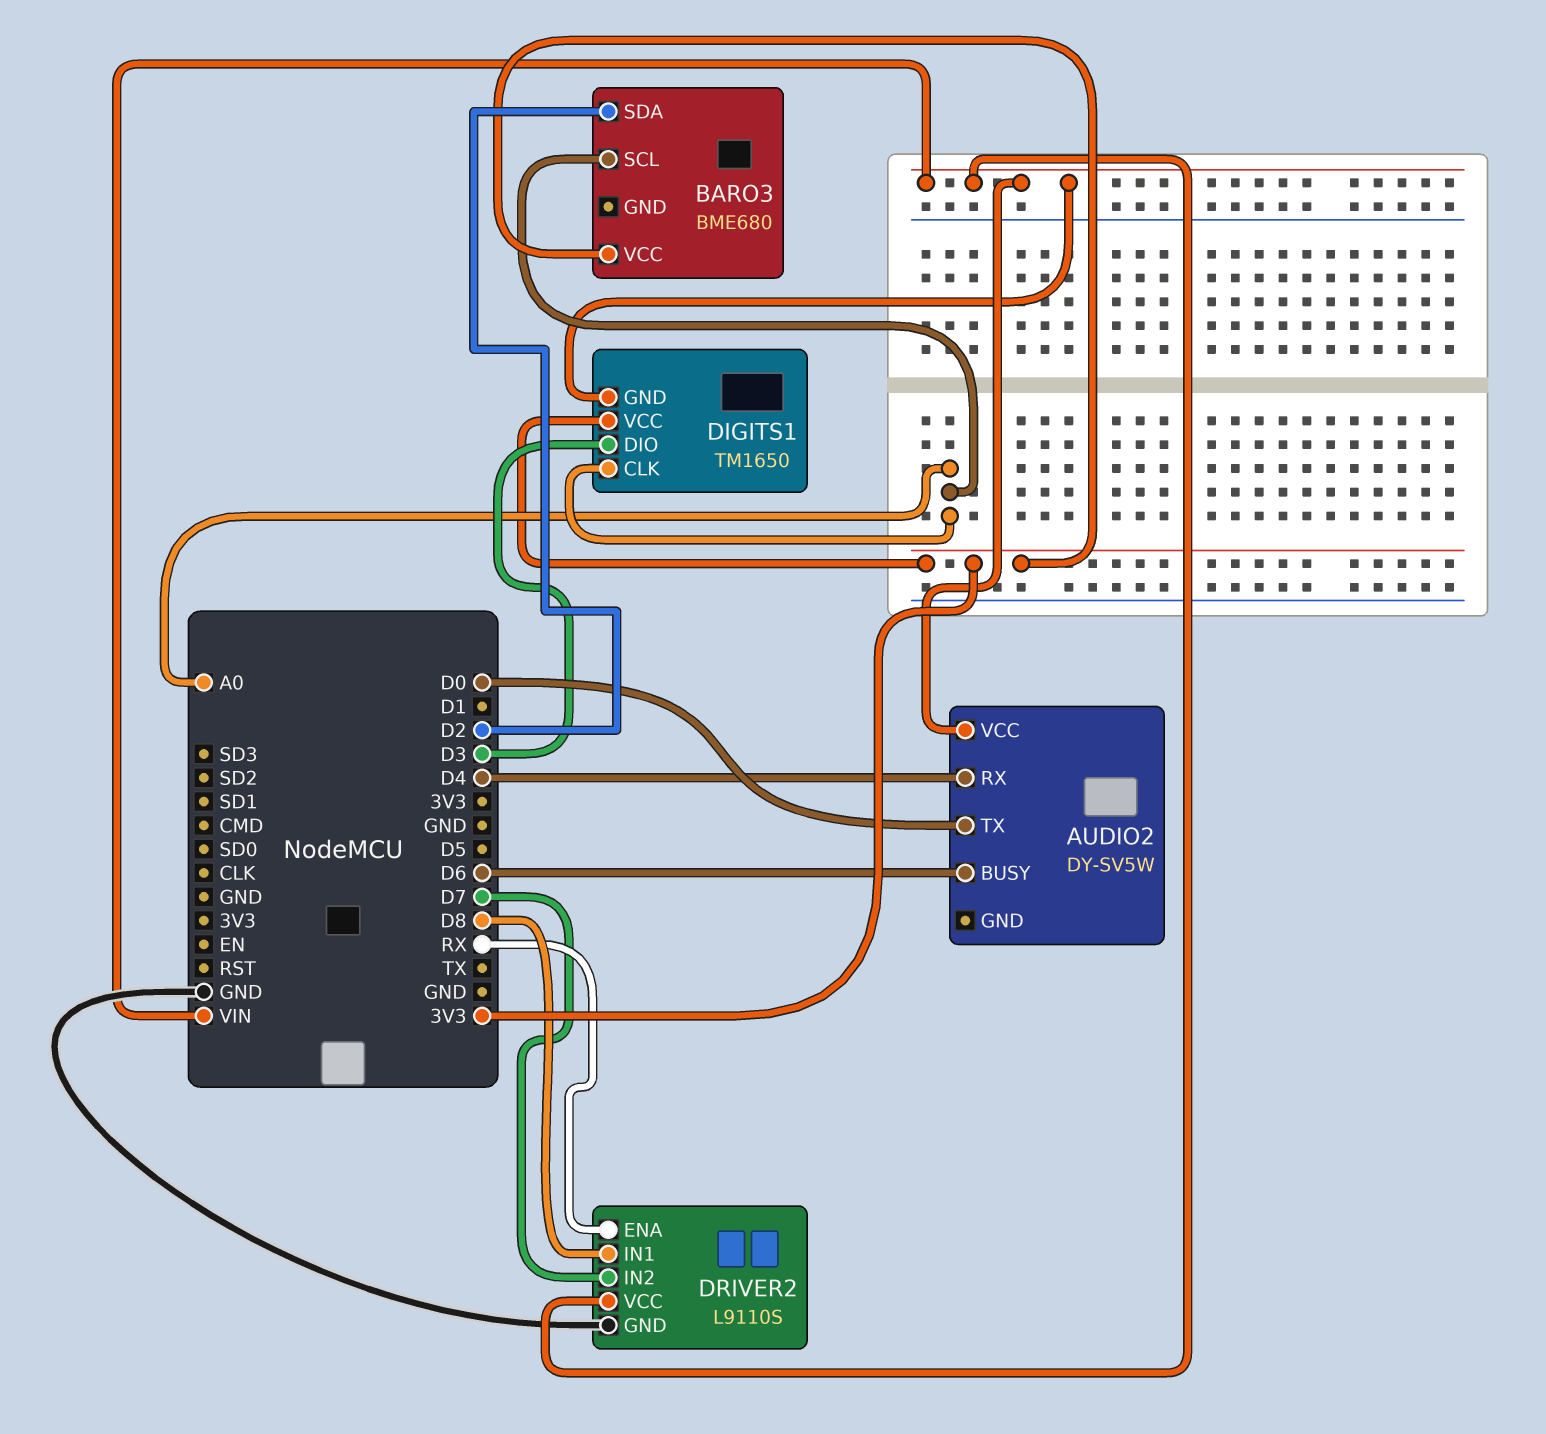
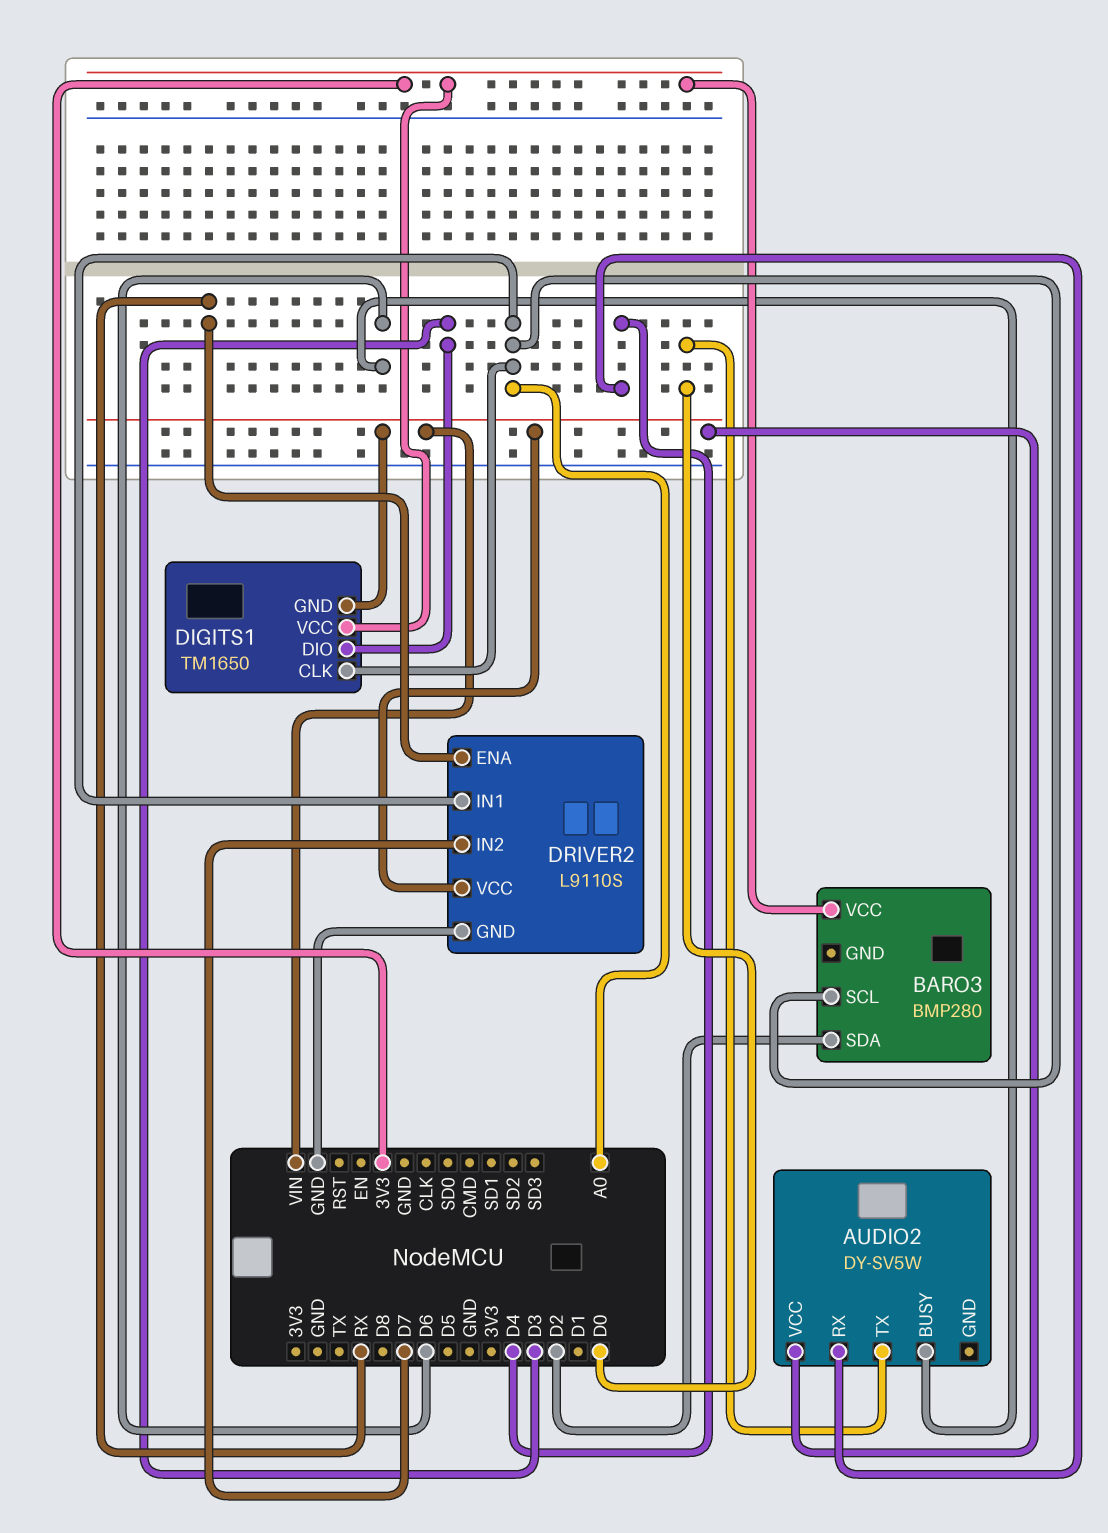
BARO3: BME680 -> BMP280
DRIVER2 pin IN1: D8 -> A0

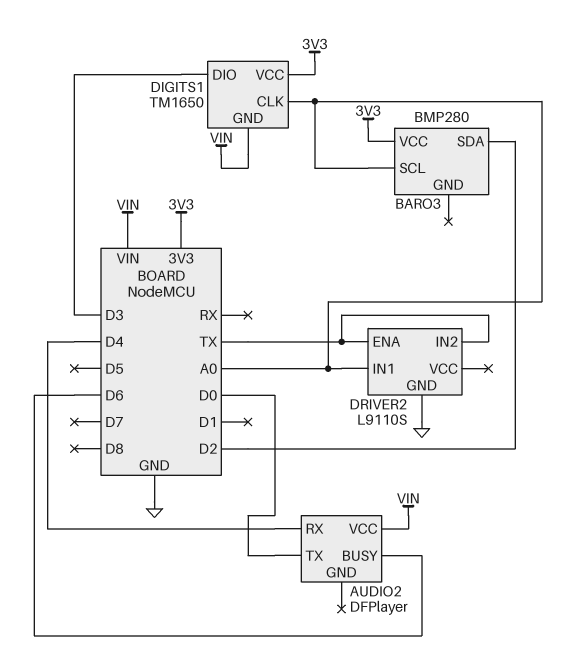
AUDIO2: DY-SV5W -> DFPlayer
DRIVER2 pin ENA: RX -> TX
DRIVER2 pin IN2: D7 -> TX
DRIVER2 pin VCC: VIN -> none

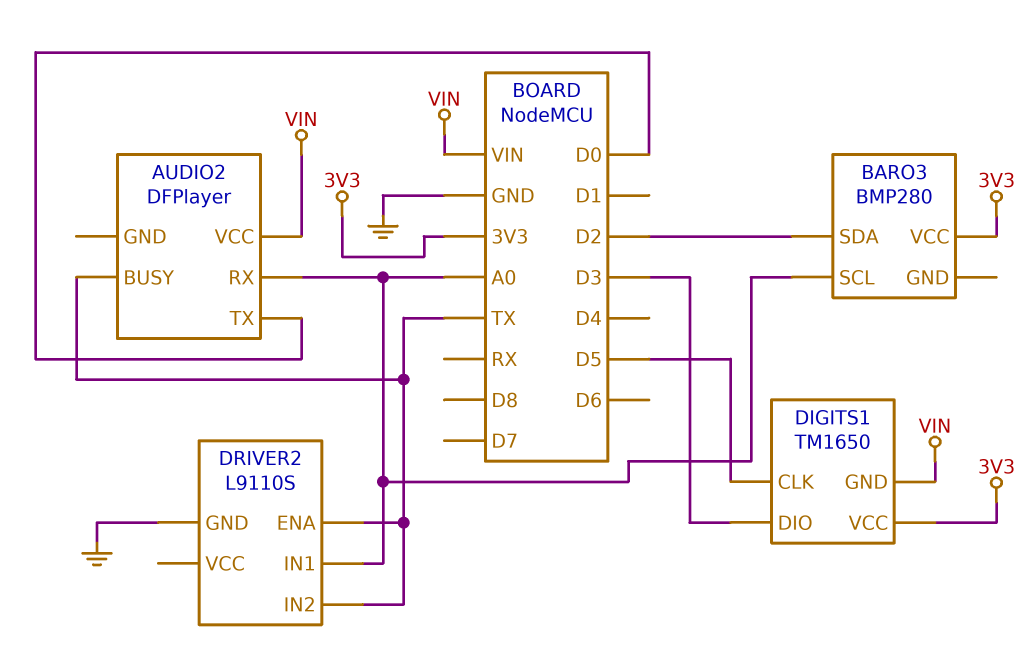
AUDIO2 pin BUSY: D6 -> TX
AUDIO2 pin RX: D4 -> A0
DIGITS1 pin CLK: A0 -> D5

